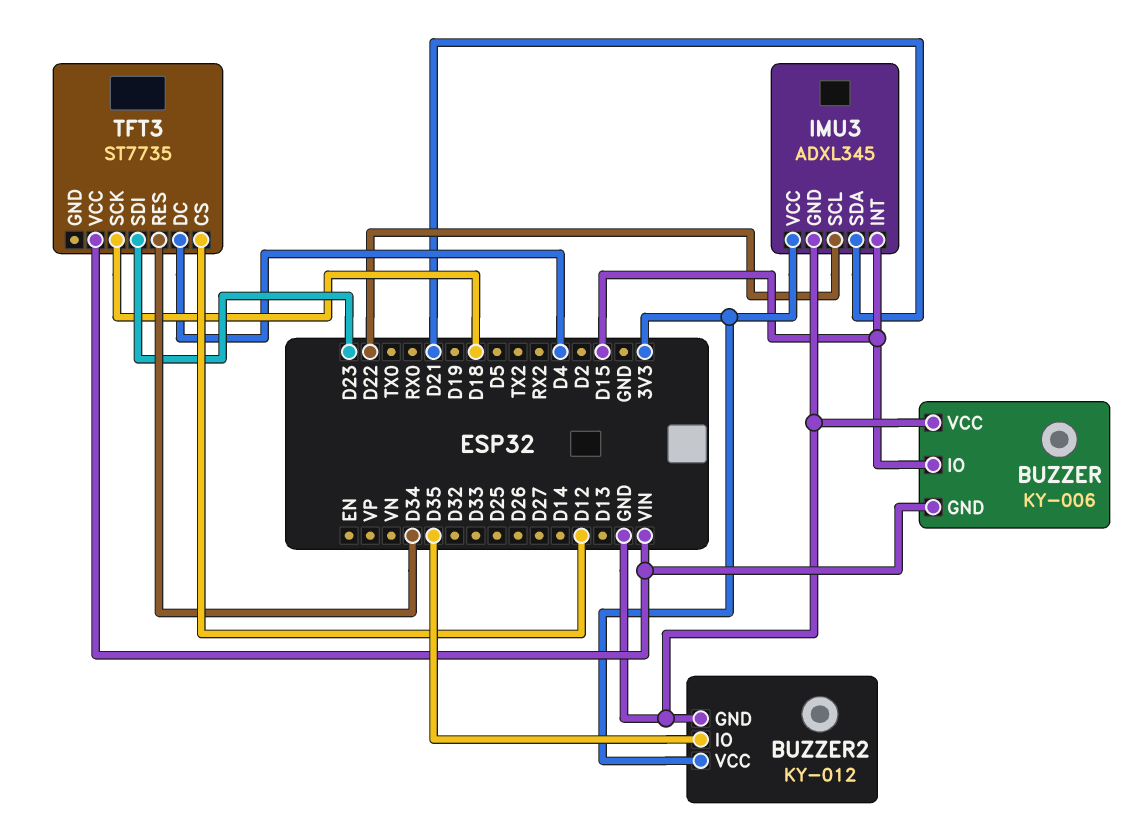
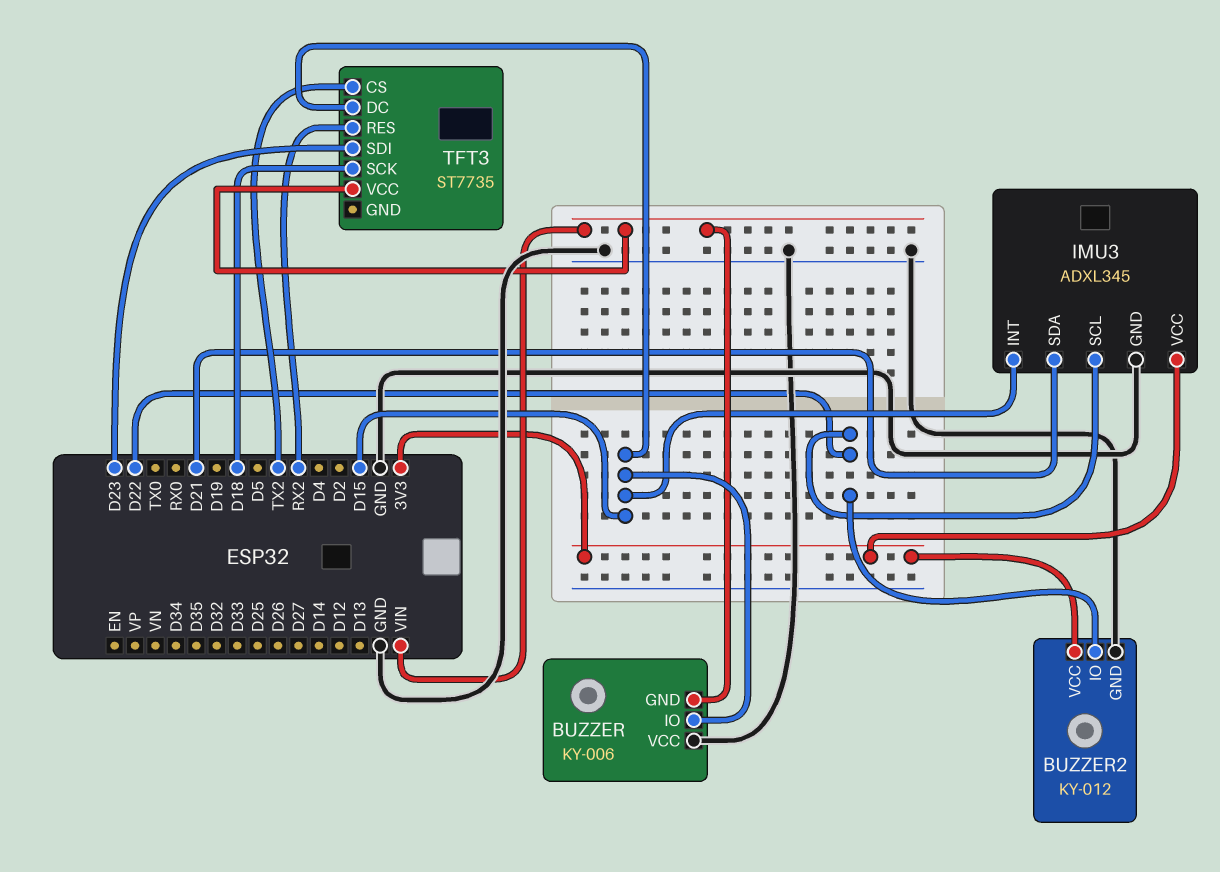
BUZZER2 pin IO: D35 -> D22
TFT3 pin CS: D12 -> TX2
TFT3 pin DC: D4 -> D15
TFT3 pin RES: D34 -> RX2

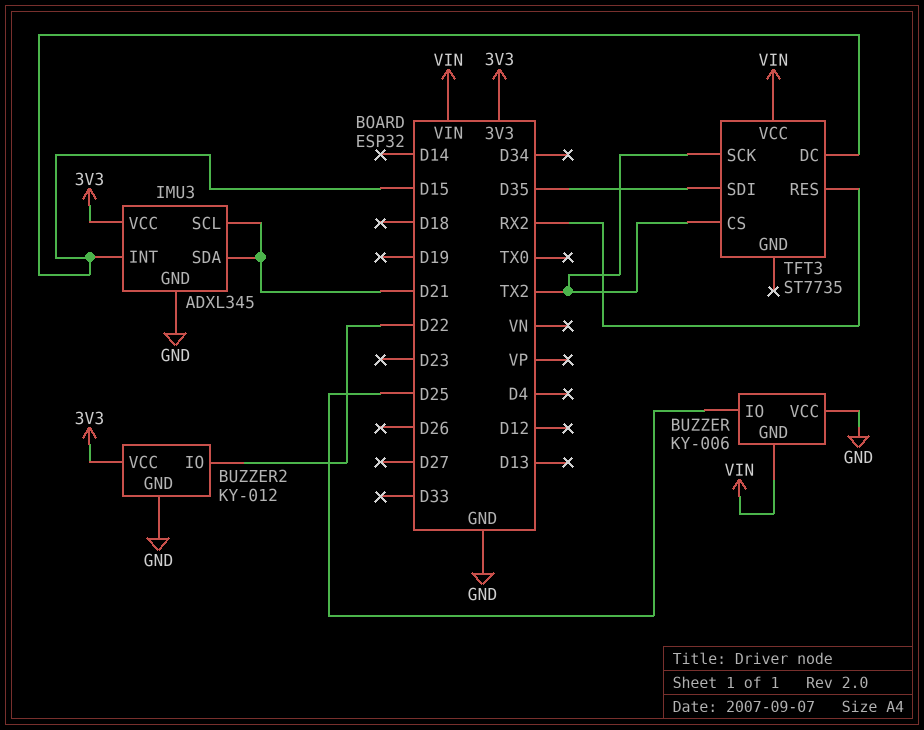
BUZZER pin IO: D15 -> D25
IMU3 pin SCL: D22 -> D21
TFT3 pin SCK: D18 -> TX2
TFT3 pin SDI: D23 -> D35

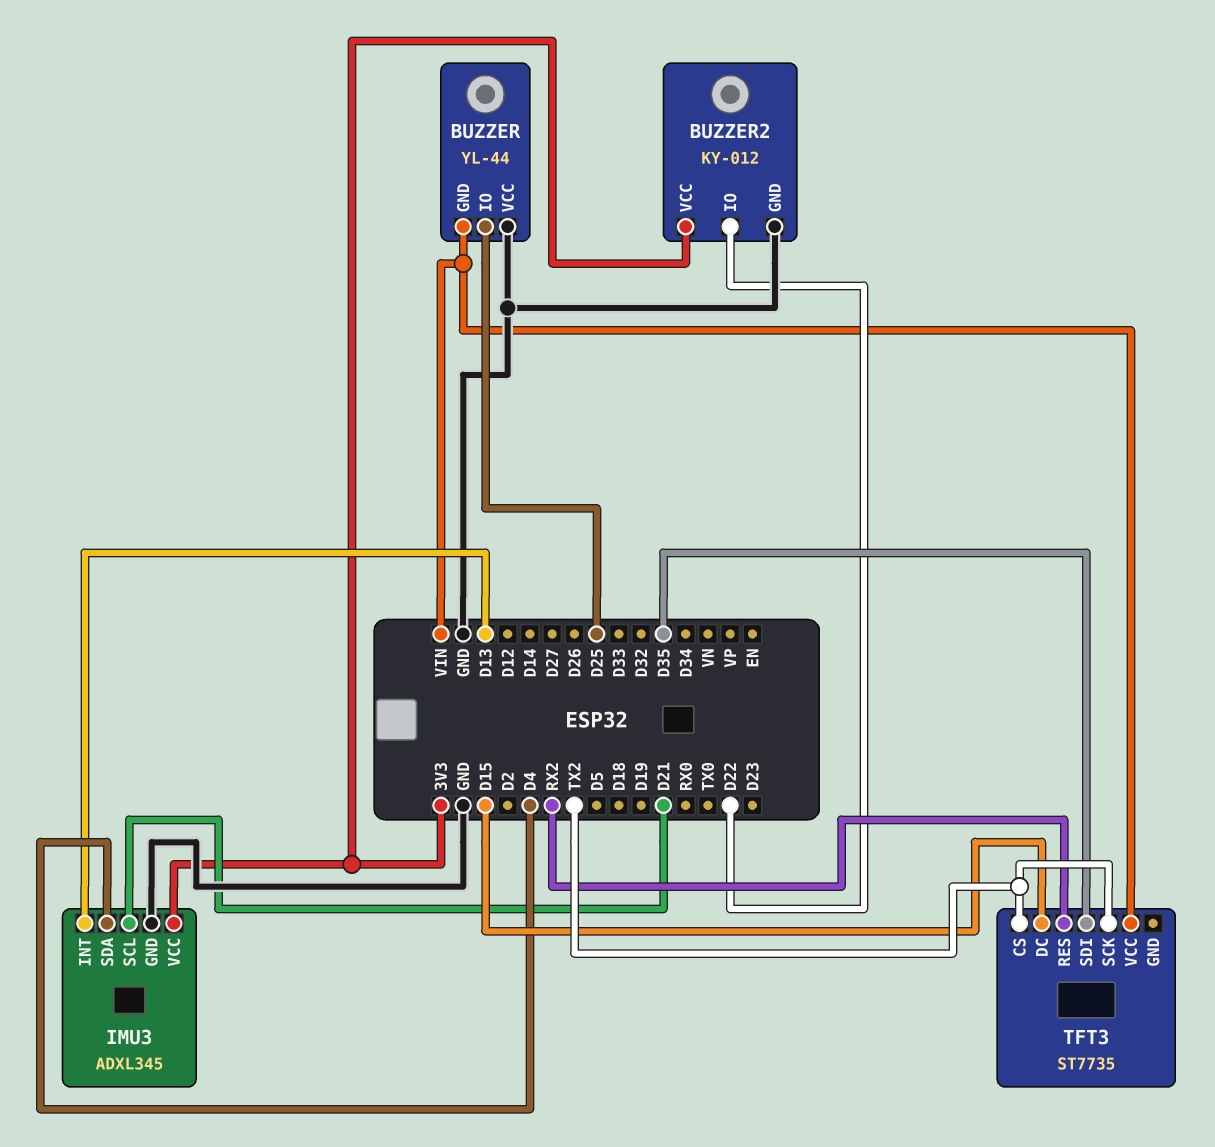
BUZZER: KY-006 -> YL-44
IMU3 pin INT: D15 -> D13
IMU3 pin SDA: D21 -> D4

